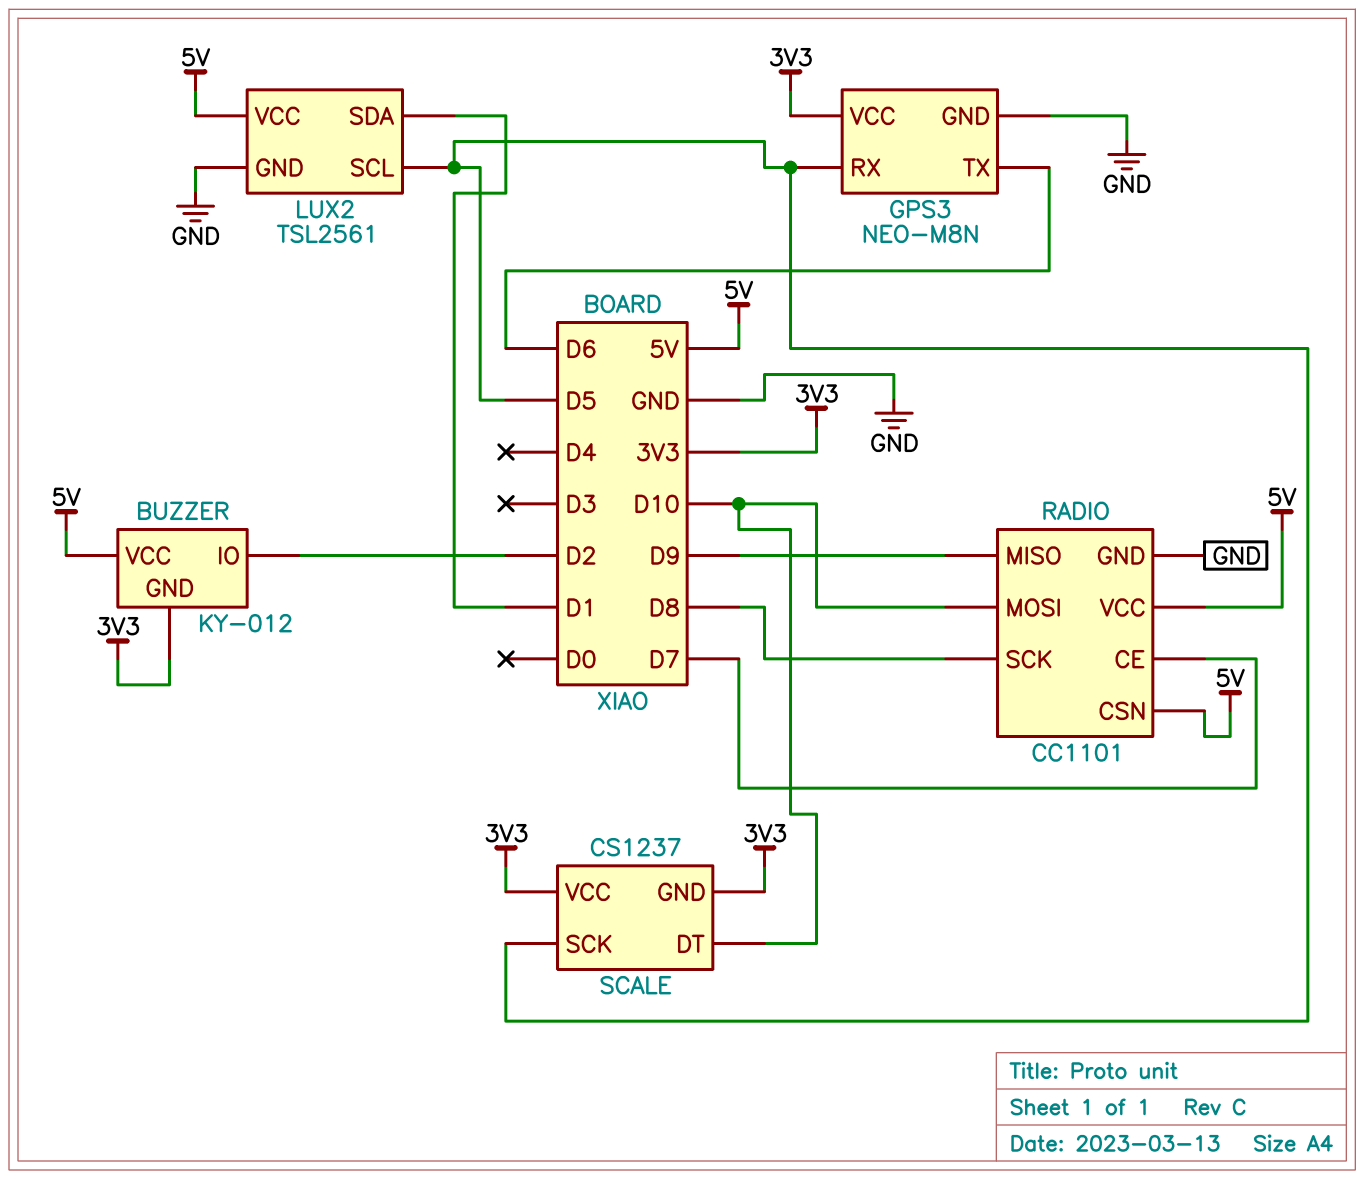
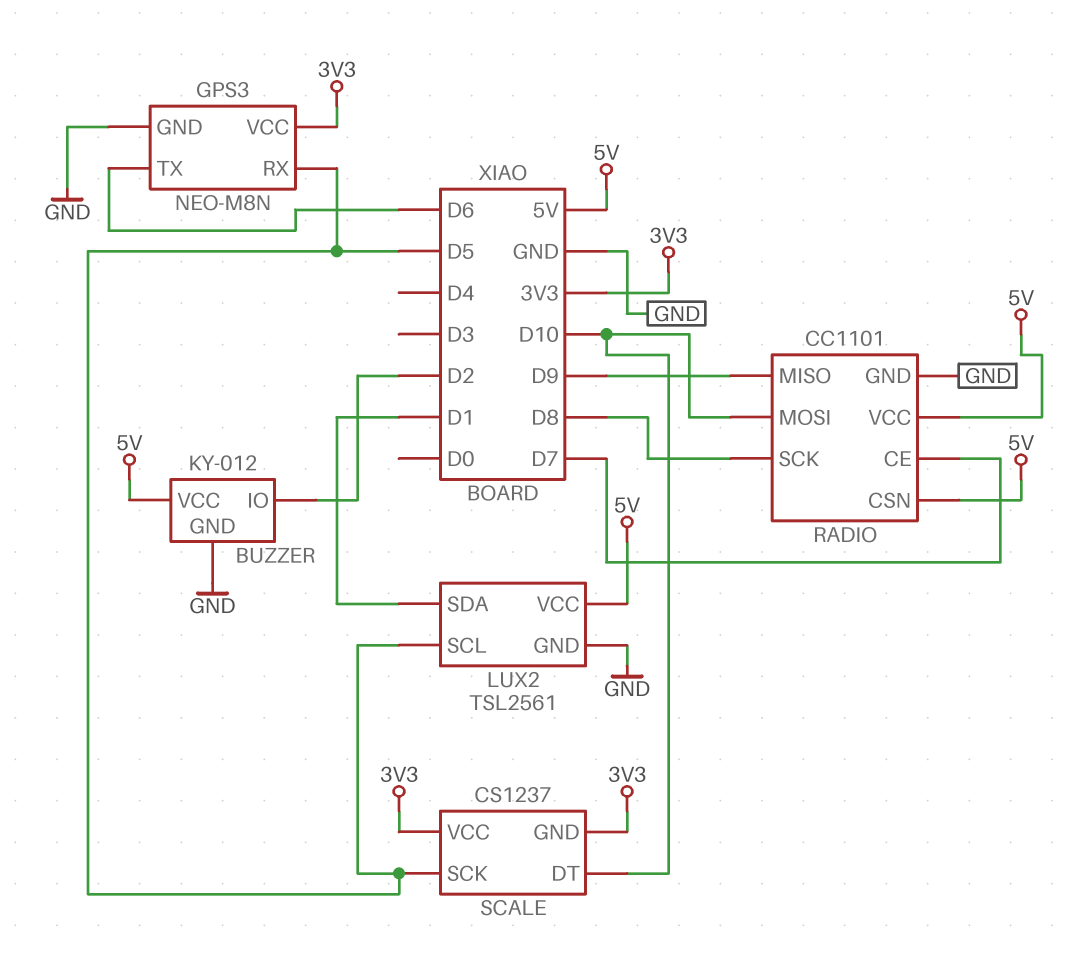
BUZZER pin GND: 3V3 -> GND

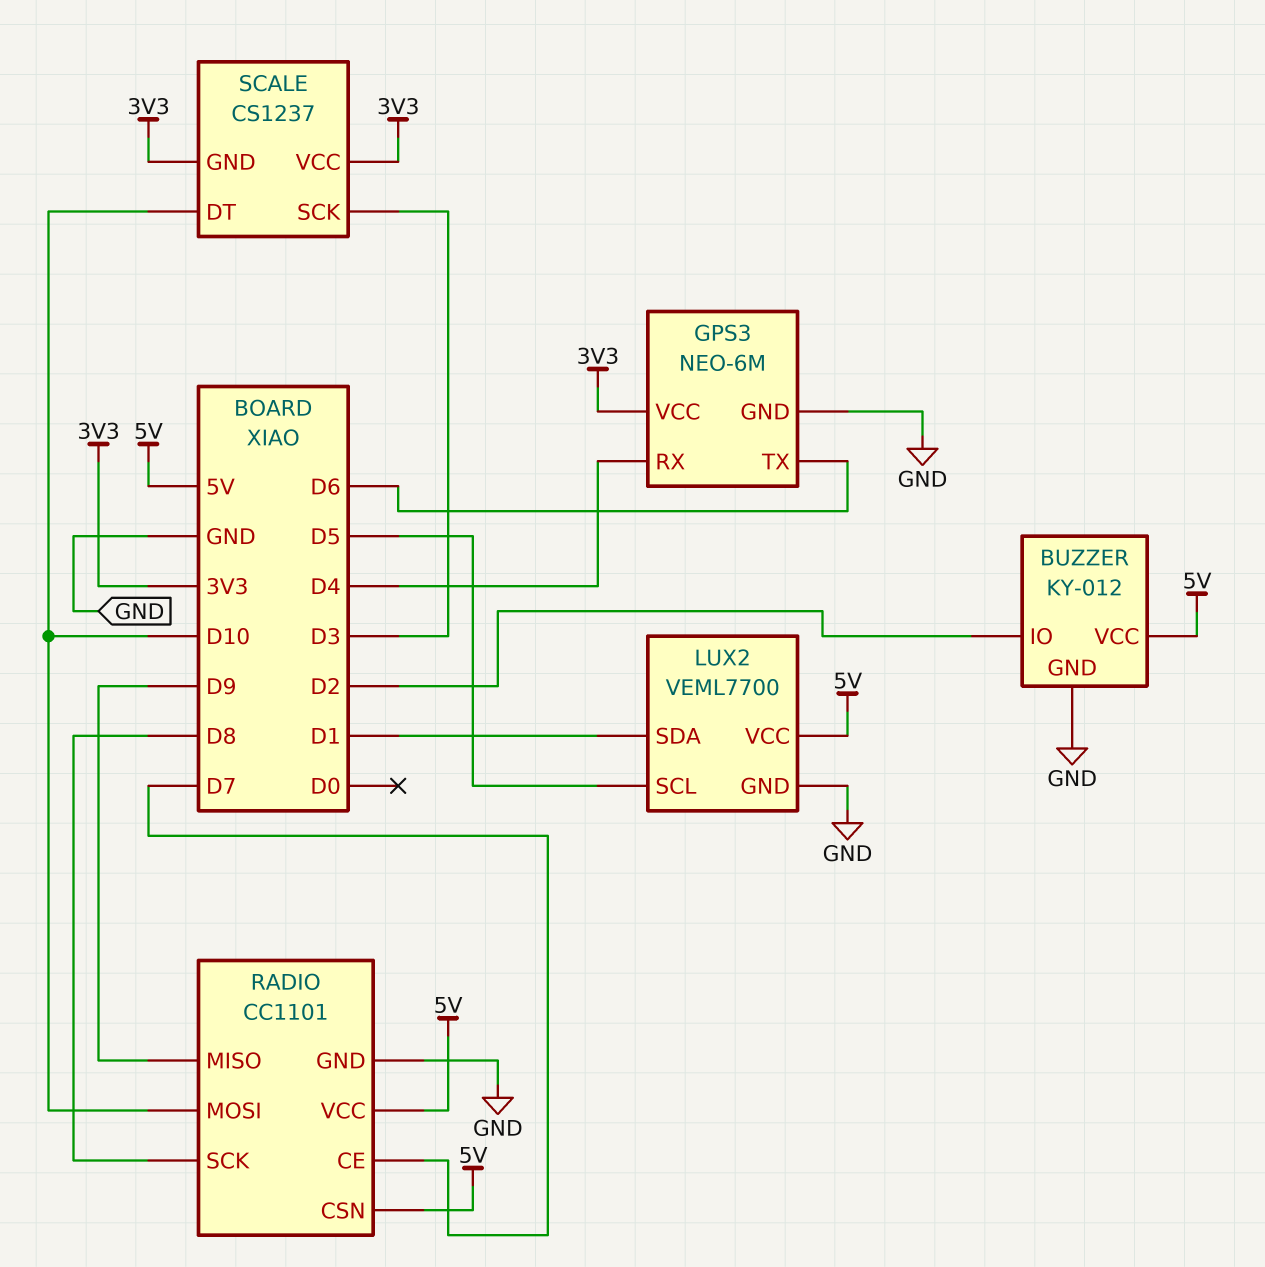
GPS3: NEO-M8N -> NEO-6M
GPS3 pin RX: D5 -> D4
LUX2: TSL2561 -> VEML7700
SCALE pin SCK: D5 -> D3

